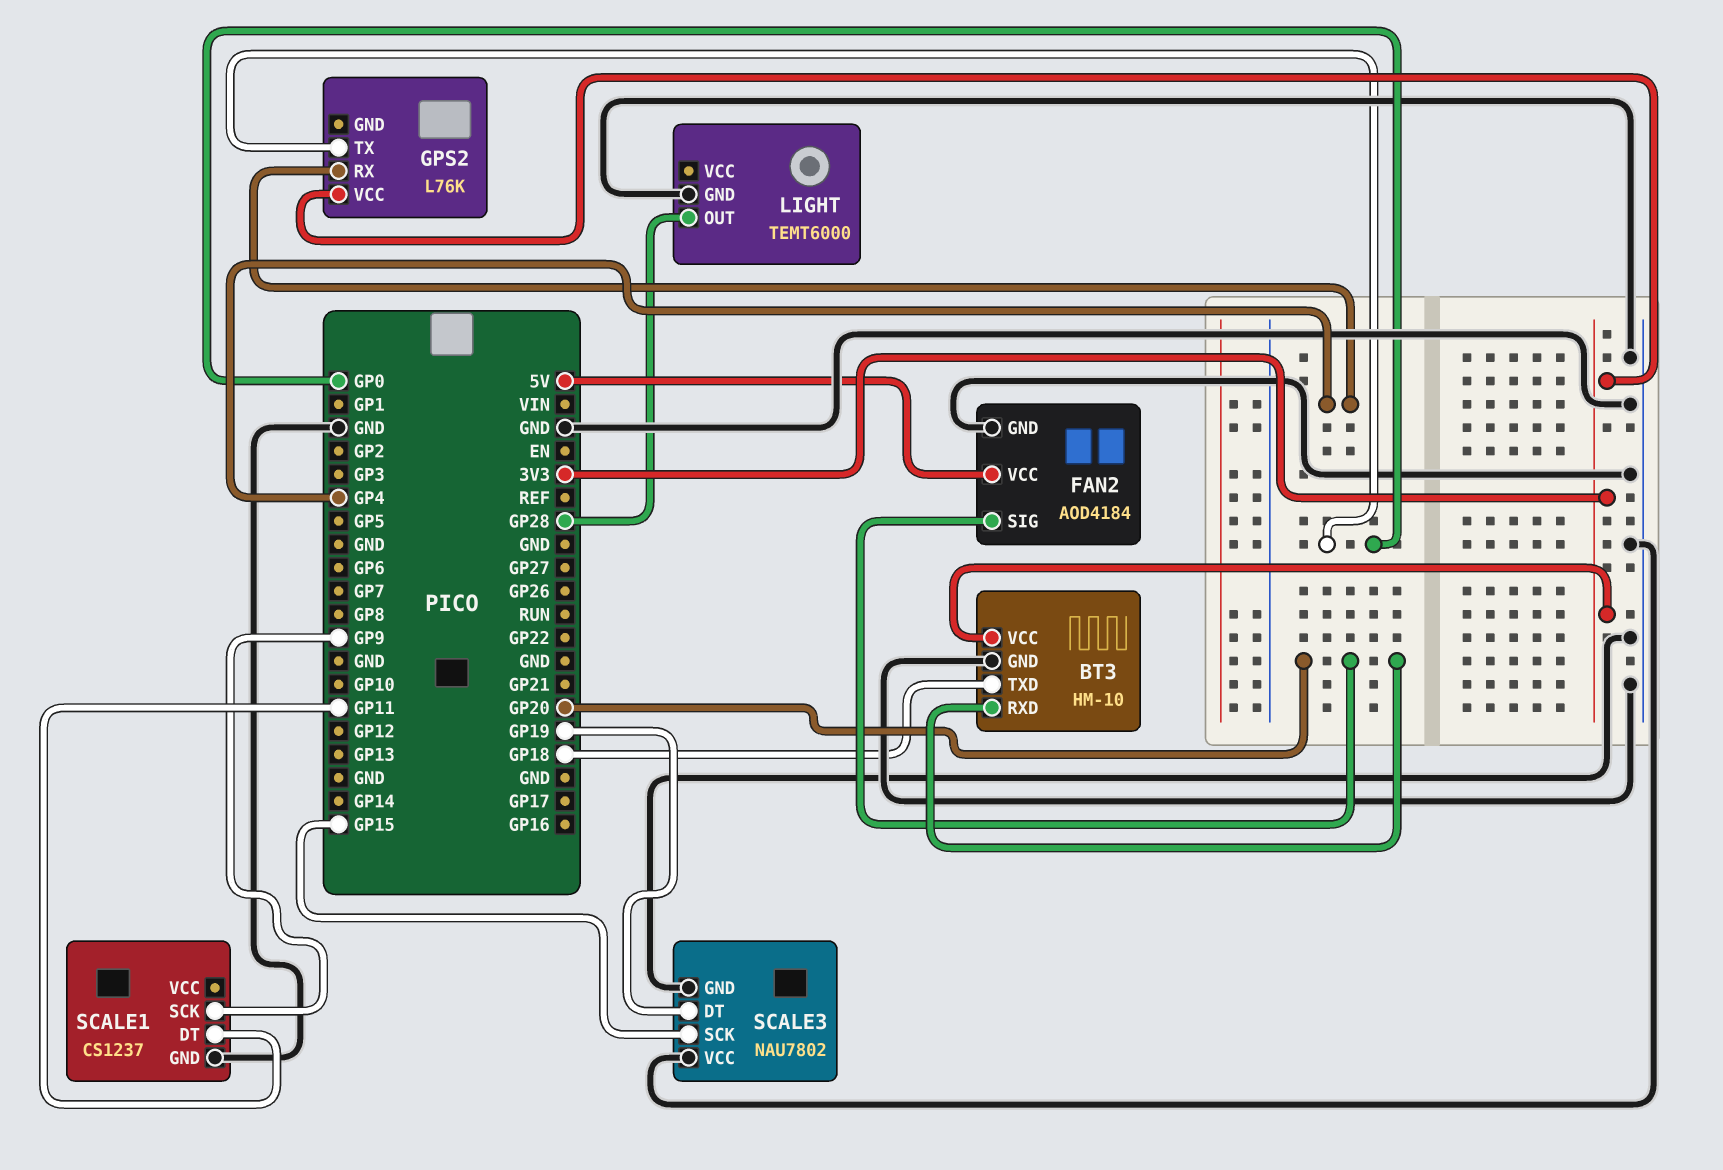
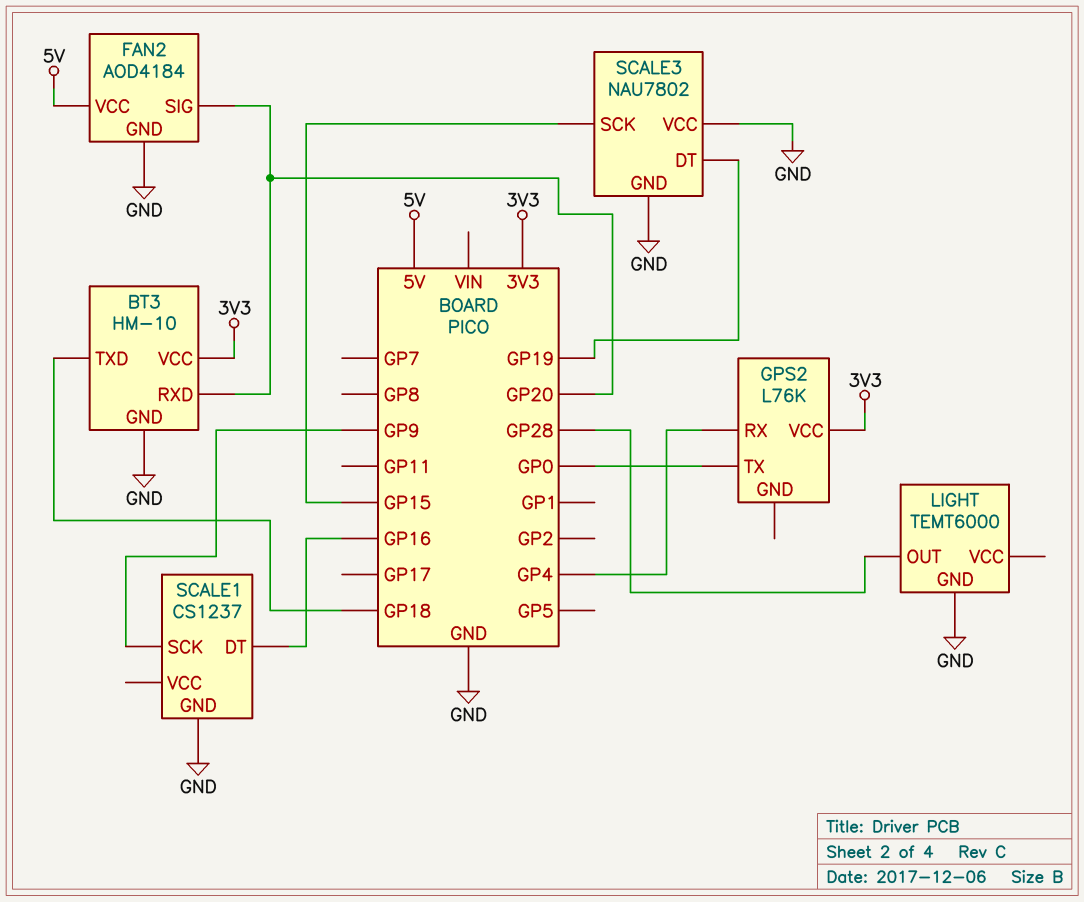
SCALE1 pin DT: GP11 -> GP16

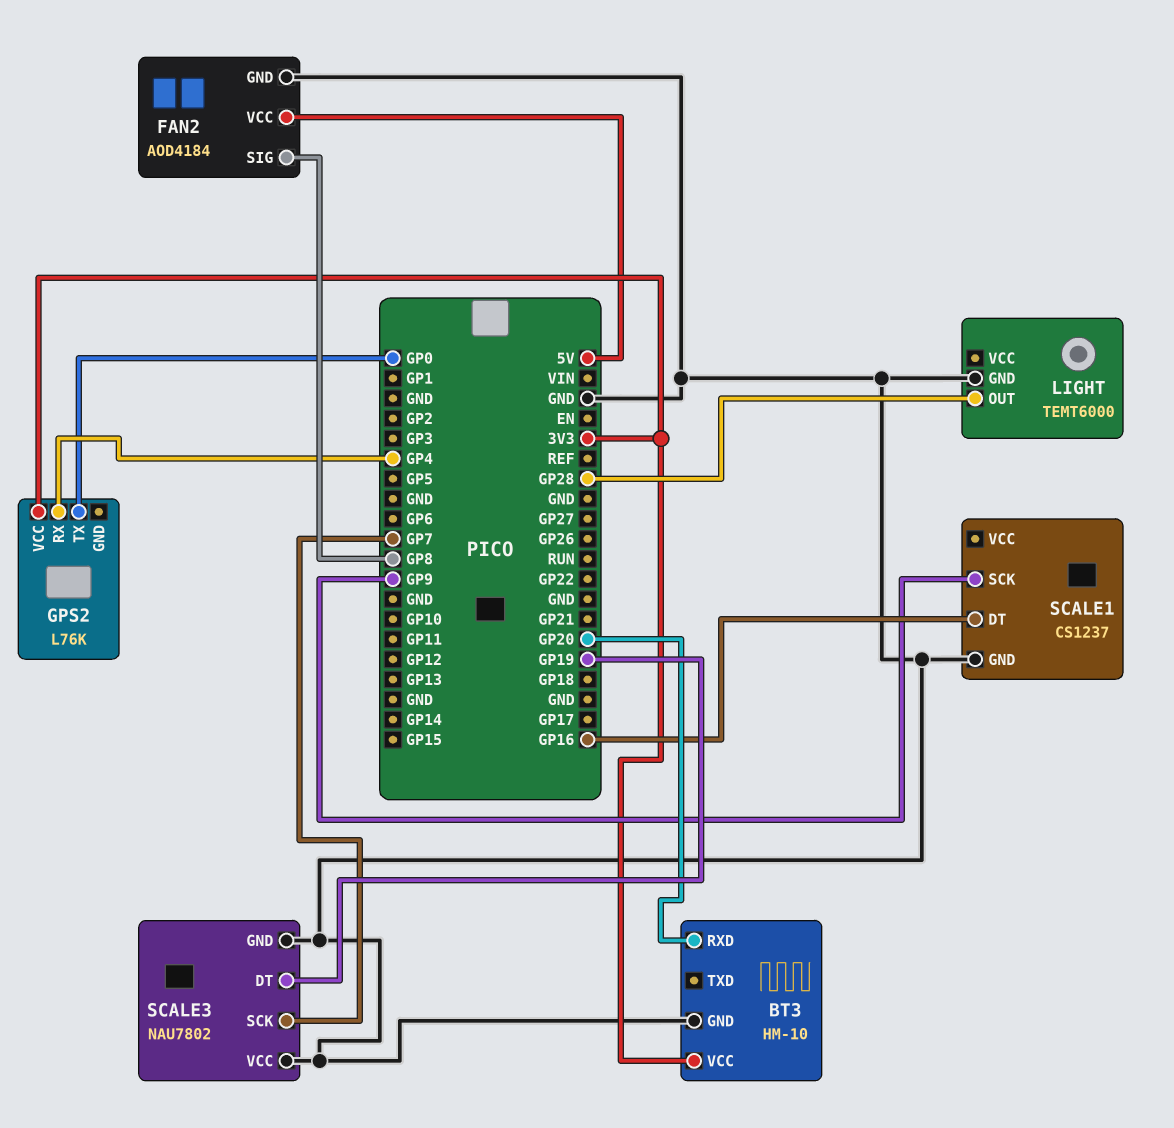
BT3 pin TXD: GP18 -> none
FAN2 pin SIG: GP20 -> GP8
SCALE3 pin SCK: GP15 -> GP7

